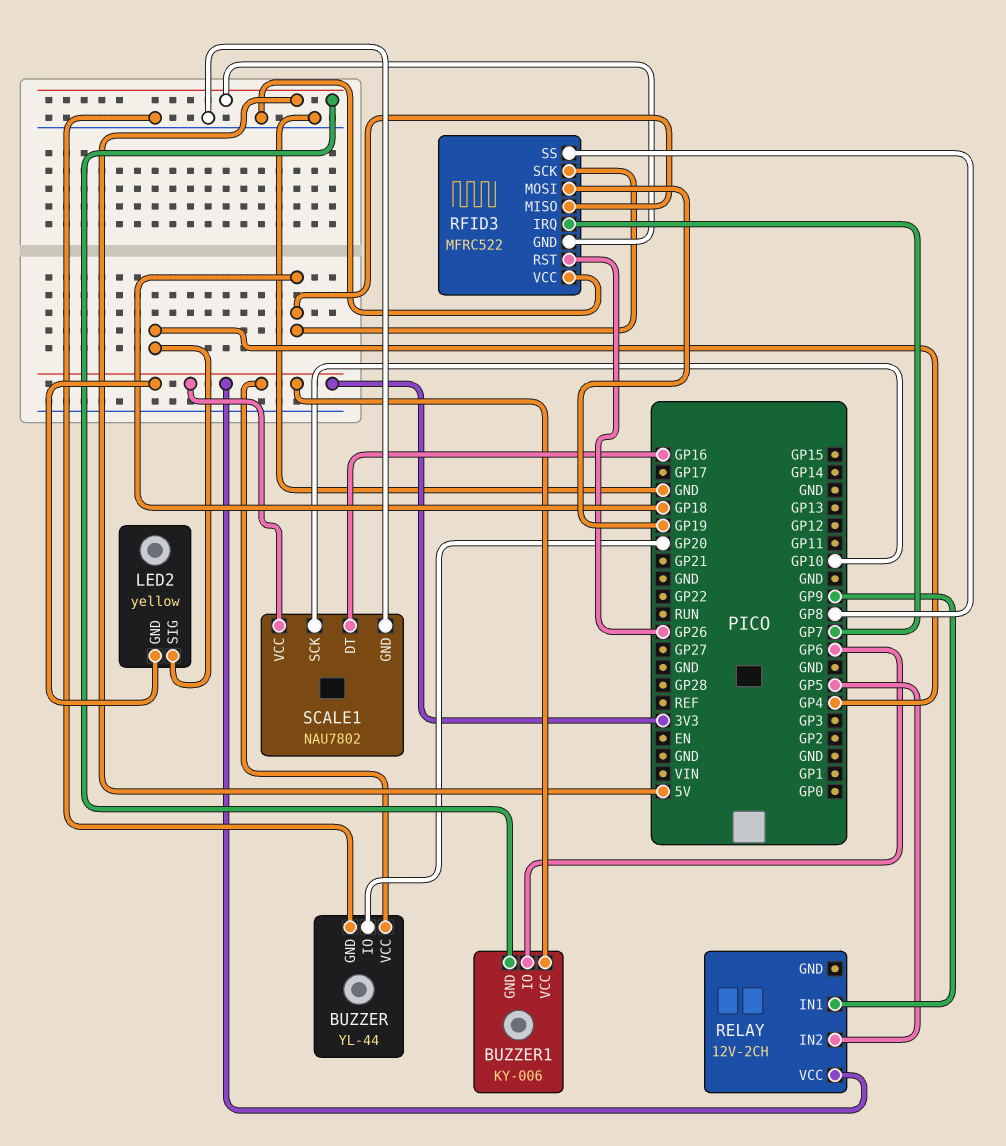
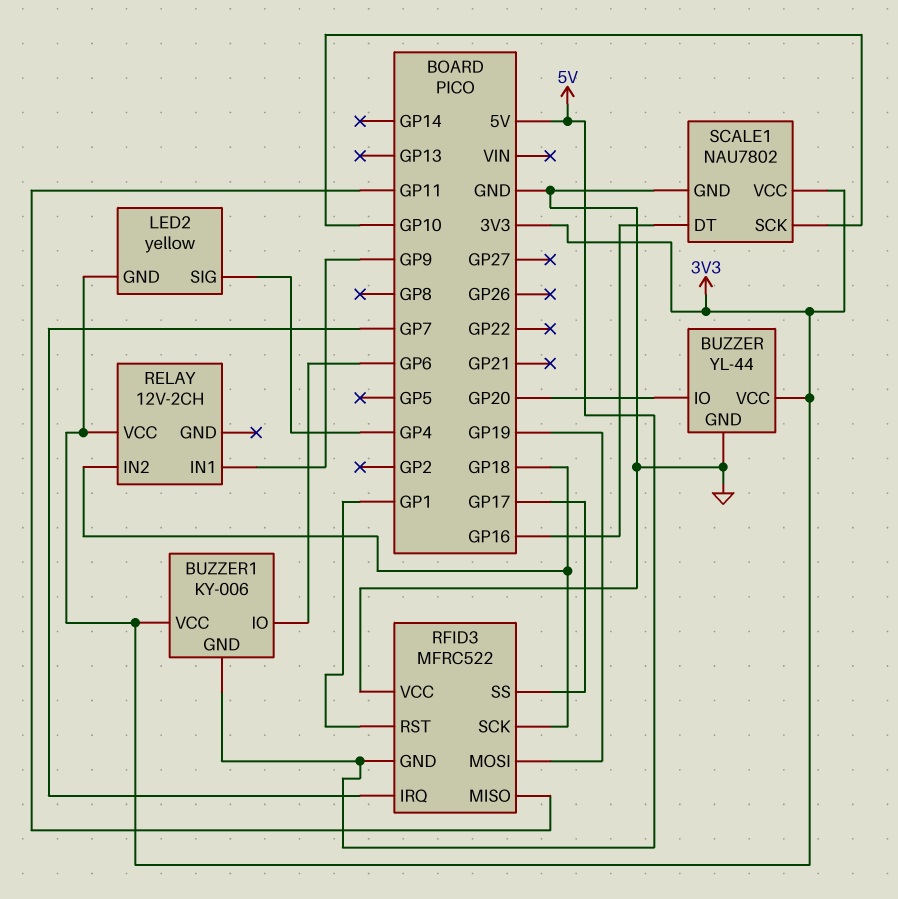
RELAY pin IN2: GP5 -> GP18
RFID3 pin MISO: GP18 -> GP11
RFID3 pin RST: GP26 -> GP1
RFID3 pin SS: GP8 -> GP17

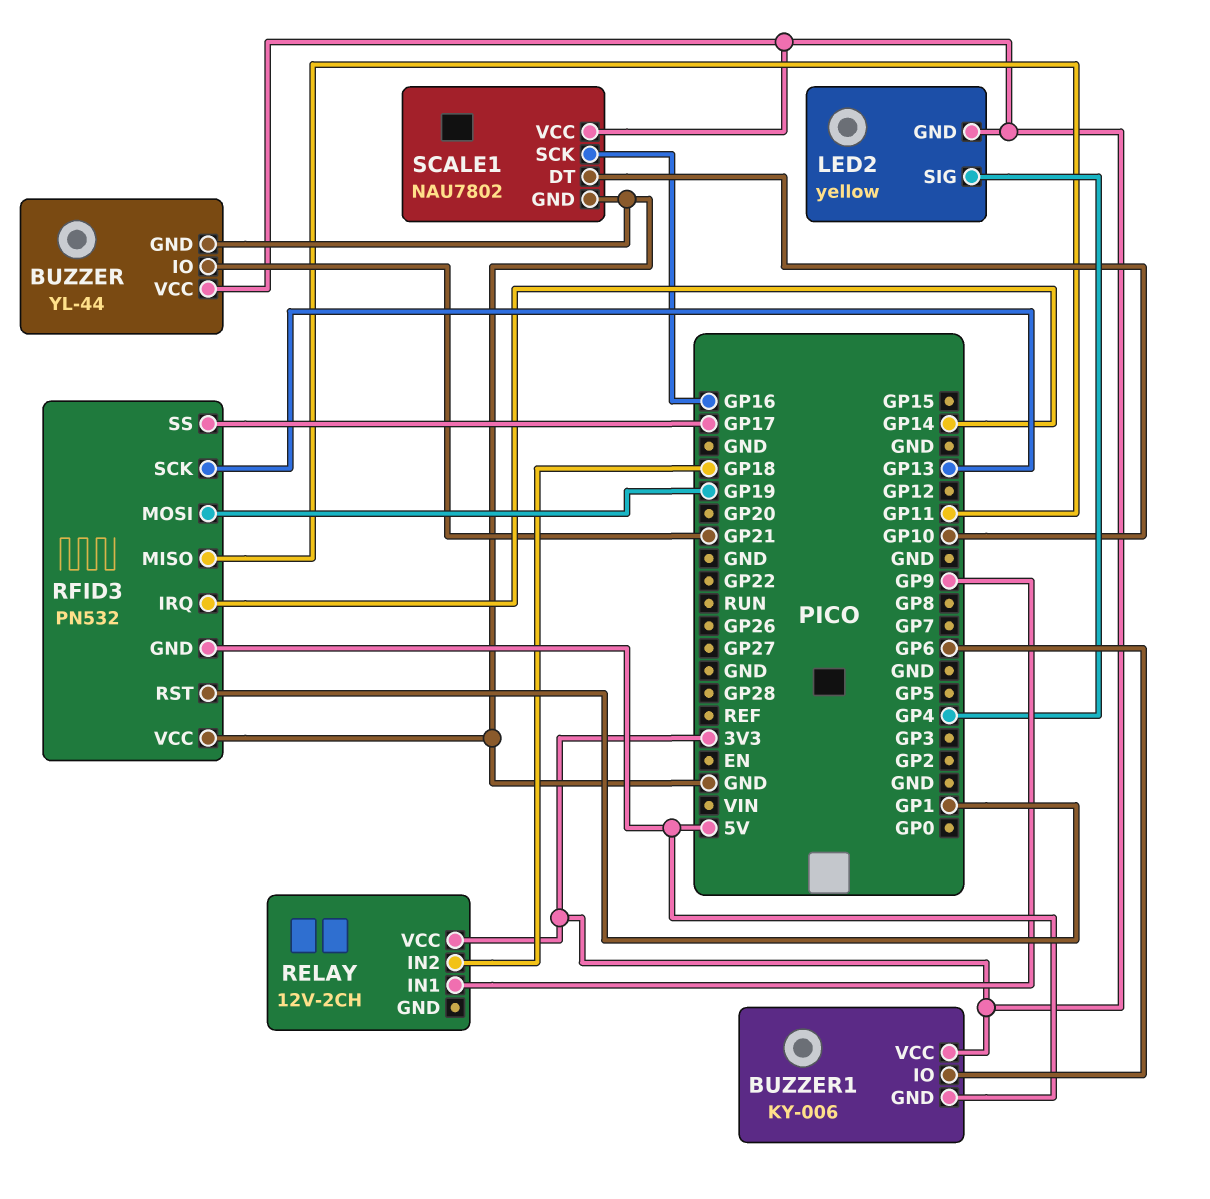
BUZZER pin IO: GP20 -> GP21
RFID3: MFRC522 -> PN532
RFID3 pin IRQ: GP7 -> GP14
RFID3 pin SCK: GP18 -> GP13
SCALE1 pin DT: GP16 -> GP10
SCALE1 pin SCK: GP10 -> GP16

